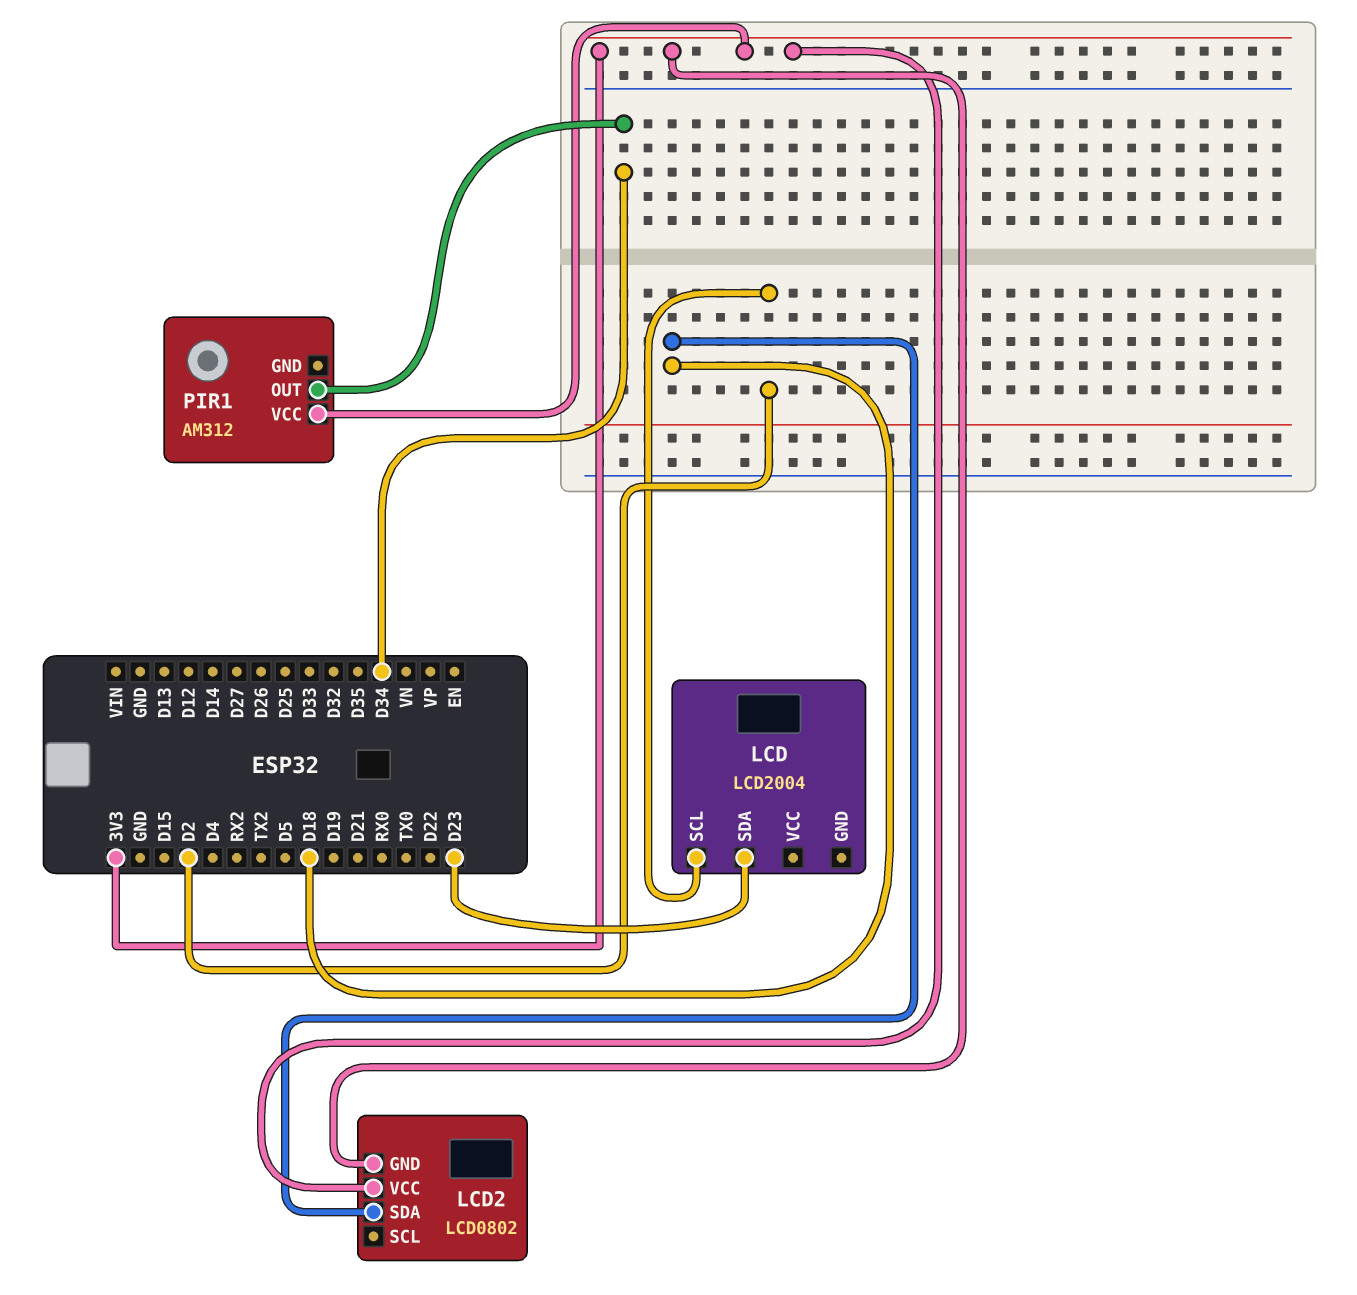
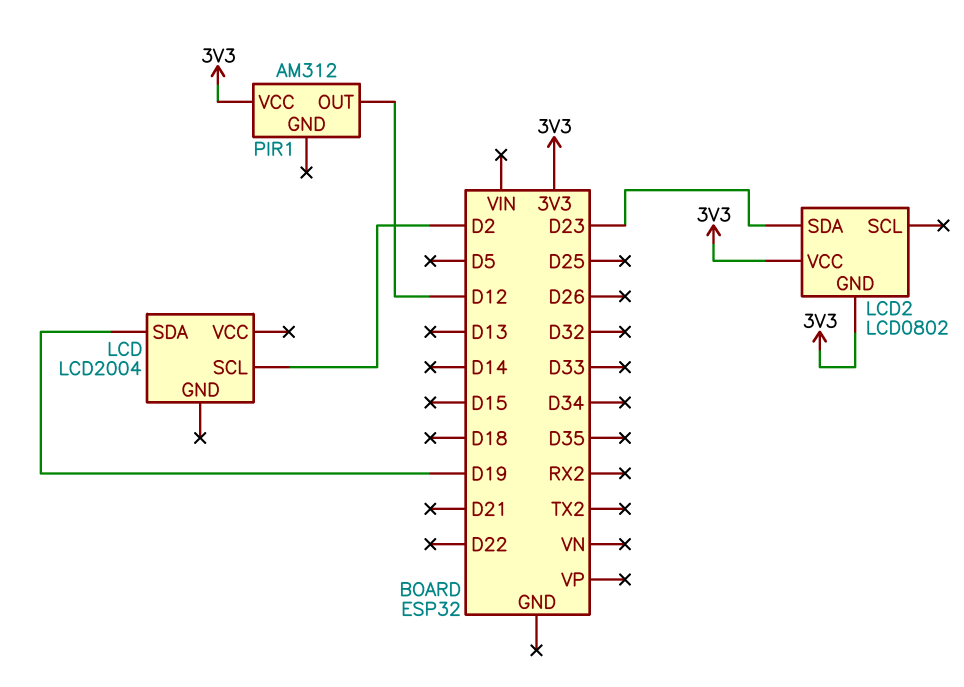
LCD pin SDA: D23 -> D19
LCD2 pin SDA: D18 -> D23
PIR1 pin OUT: D34 -> D12

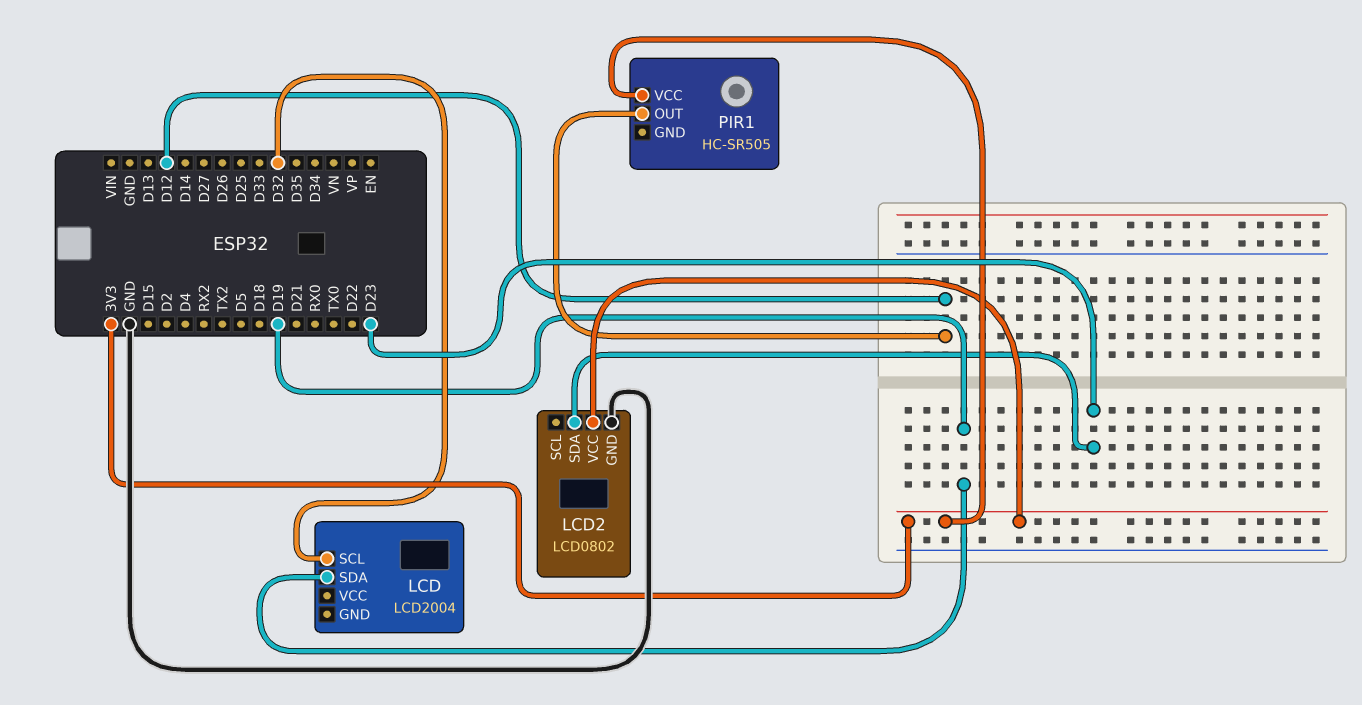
LCD pin SCL: D2 -> D32
LCD2 pin GND: 3V3 -> GND
PIR1: AM312 -> HC-SR505

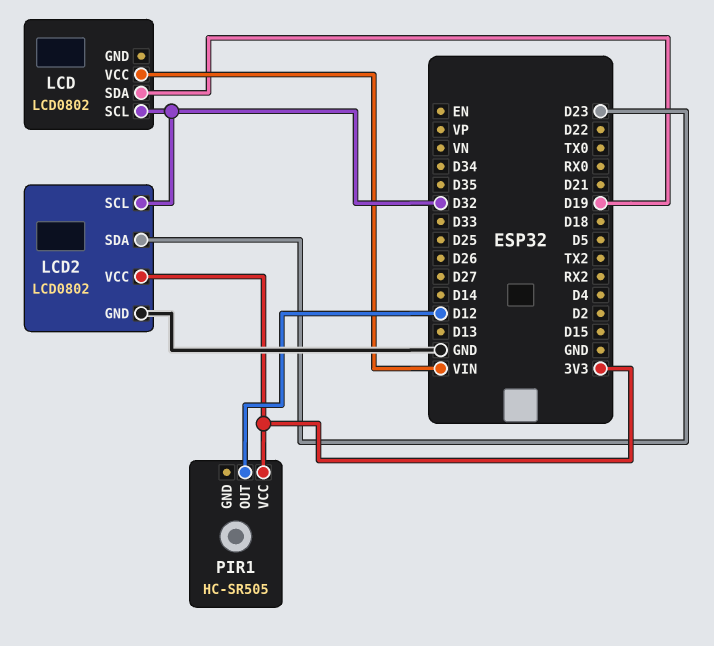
LCD: LCD2004 -> LCD0802
LCD pin VCC: none -> VIN
LCD2 pin SCL: none -> D32

